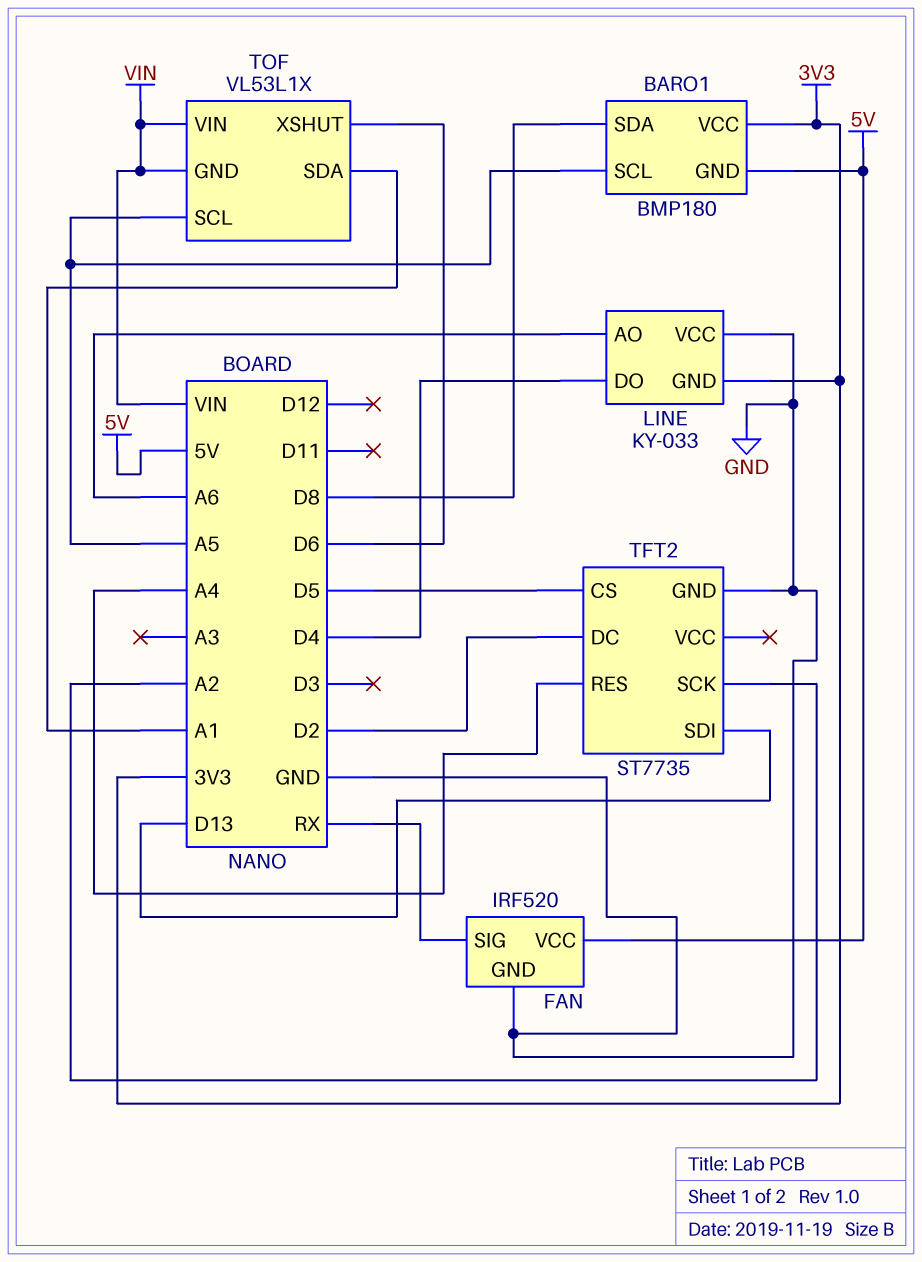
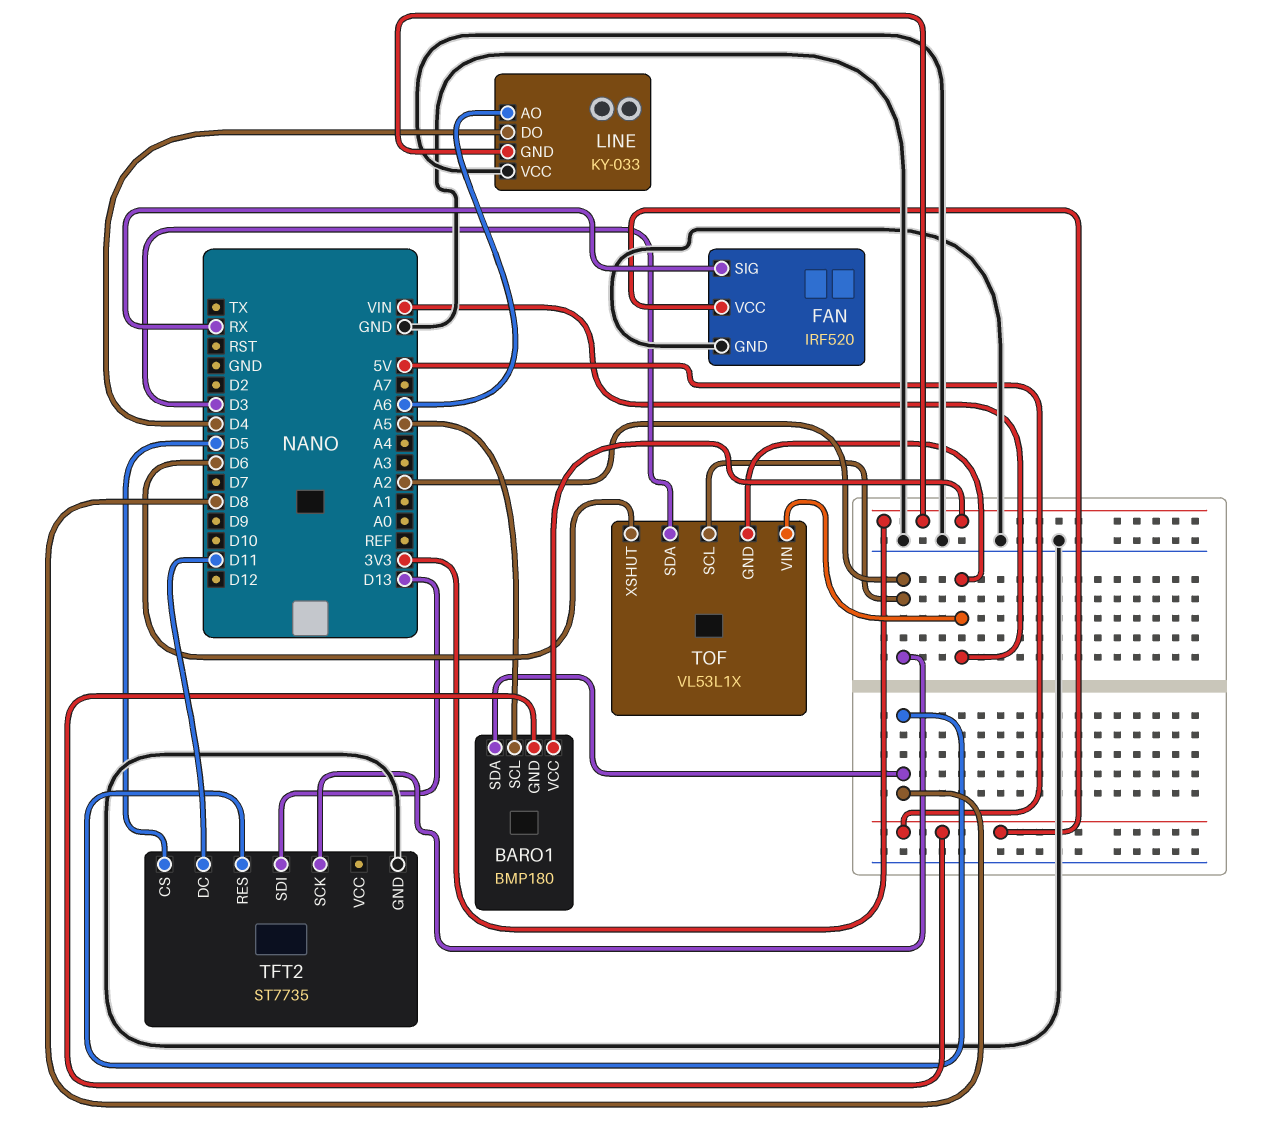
TFT2 pin DC: D2 -> D11
TFT2 pin RES: A4 -> D8
TOF pin SCL: A5 -> A2
TOF pin SDA: A1 -> D3

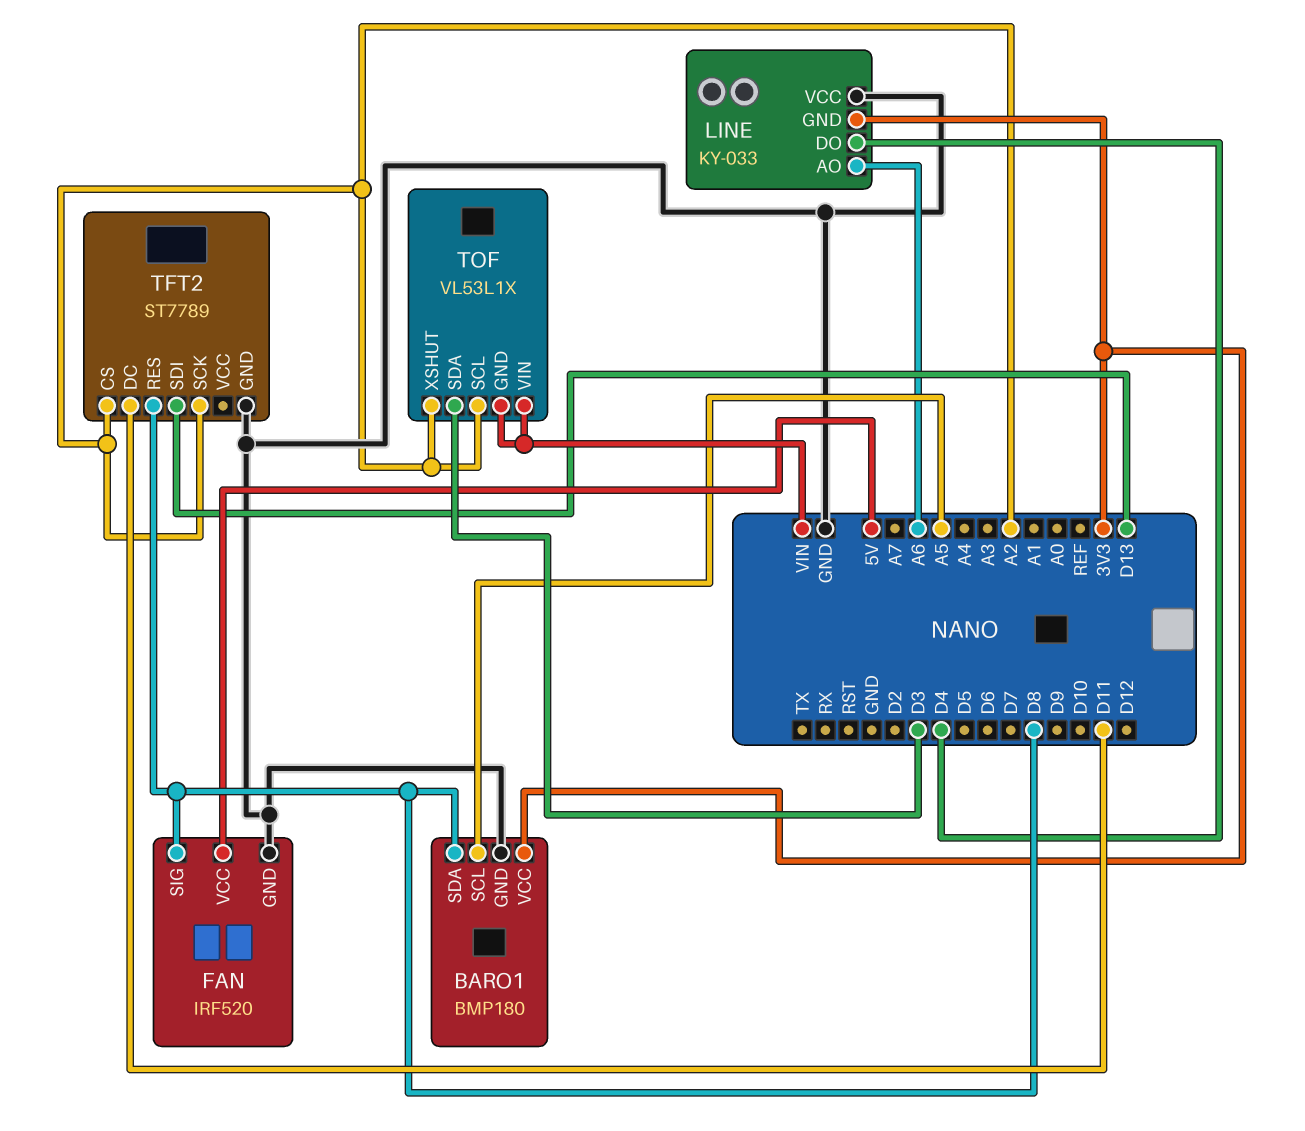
BARO1 pin GND: 5V -> GND
FAN pin SIG: RX -> D8
TFT2: ST7735 -> ST7789
TFT2 pin CS: D5 -> A2
TOF pin XSHUT: D6 -> A2

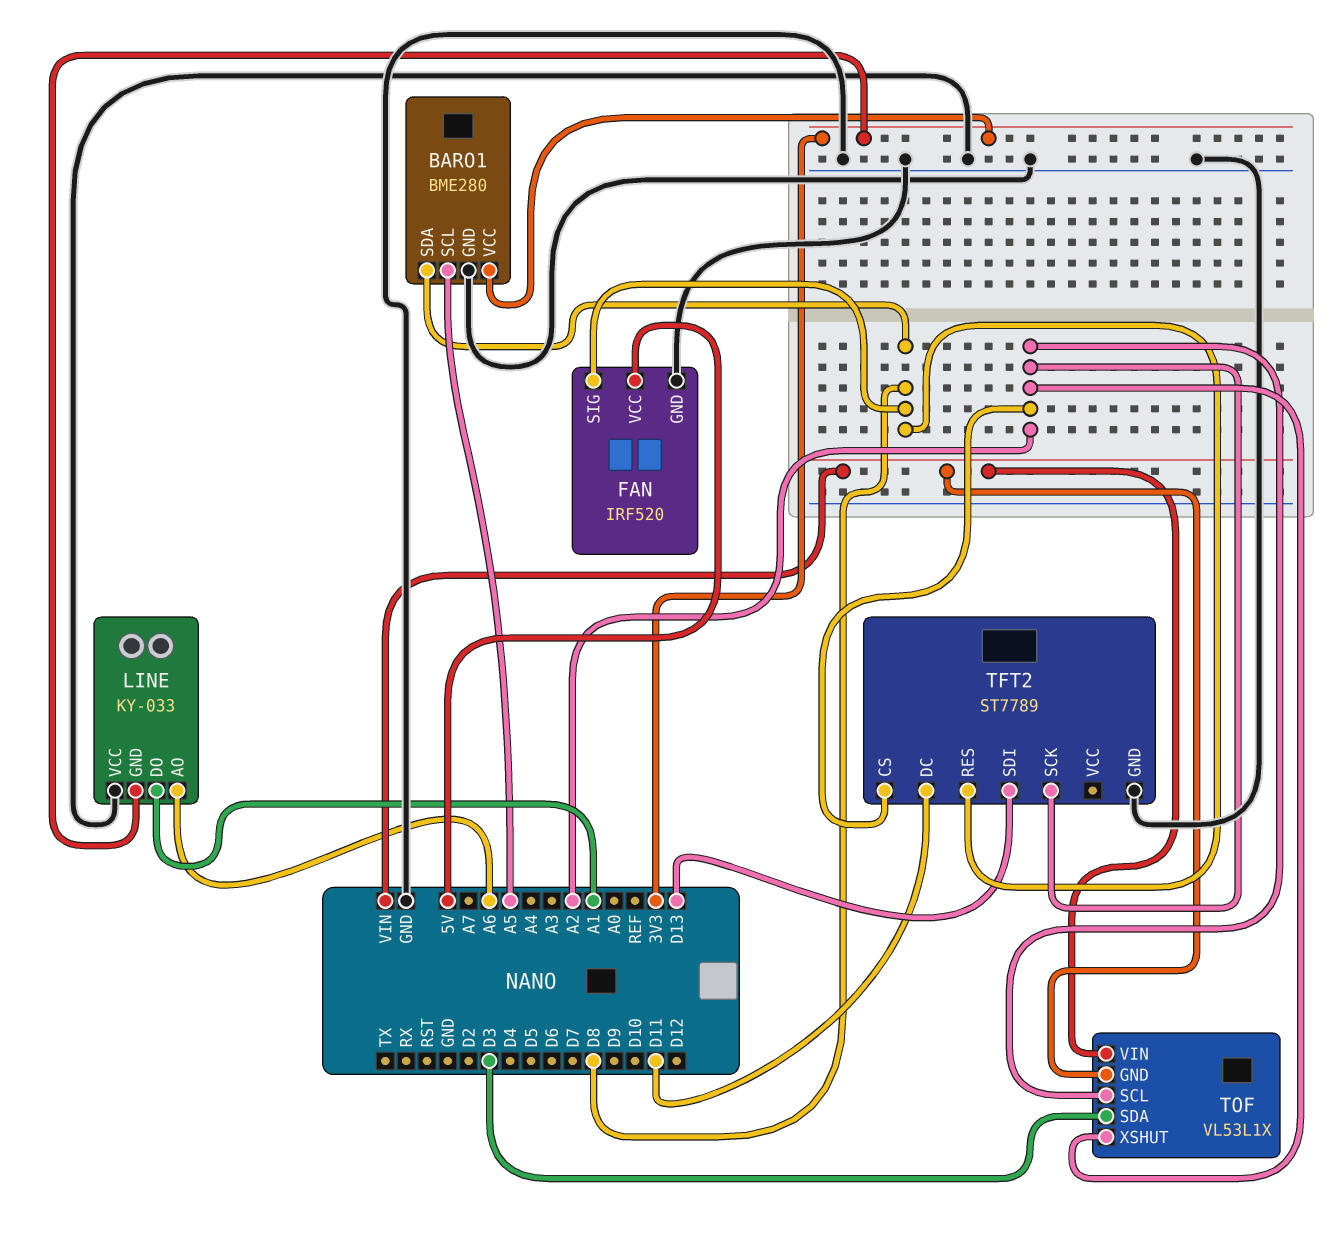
BARO1: BMP180 -> BME280
LINE pin DO: D4 -> A1

